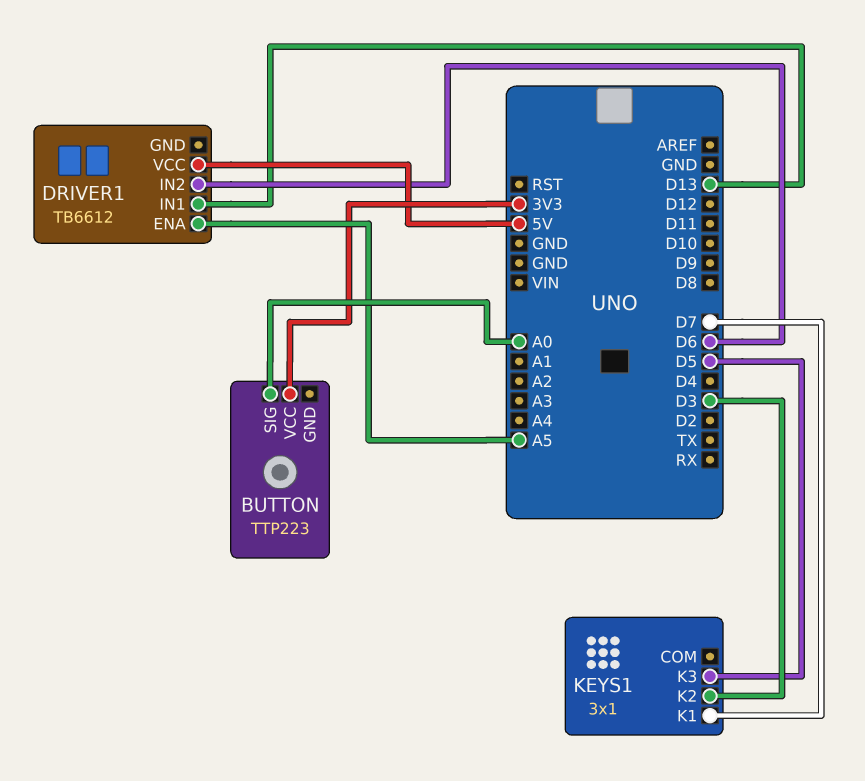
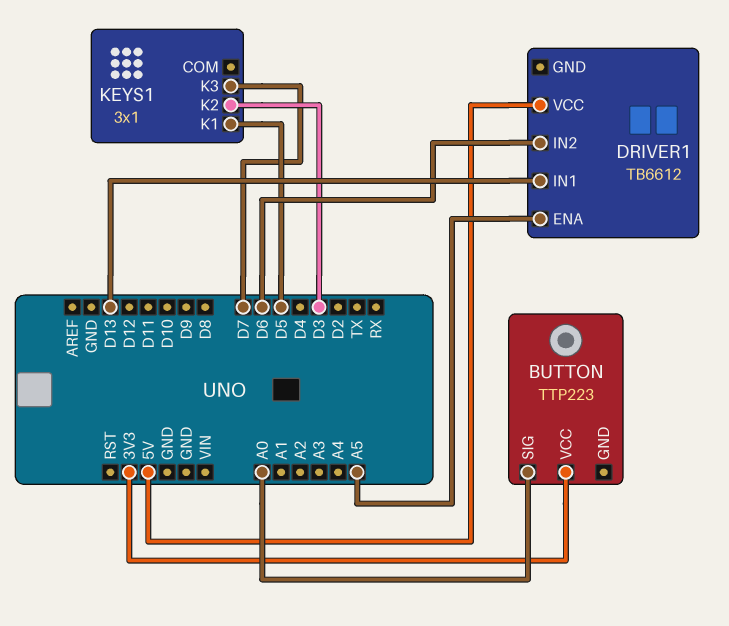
KEYS1 pin K1: D7 -> D5
KEYS1 pin K3: D5 -> D7

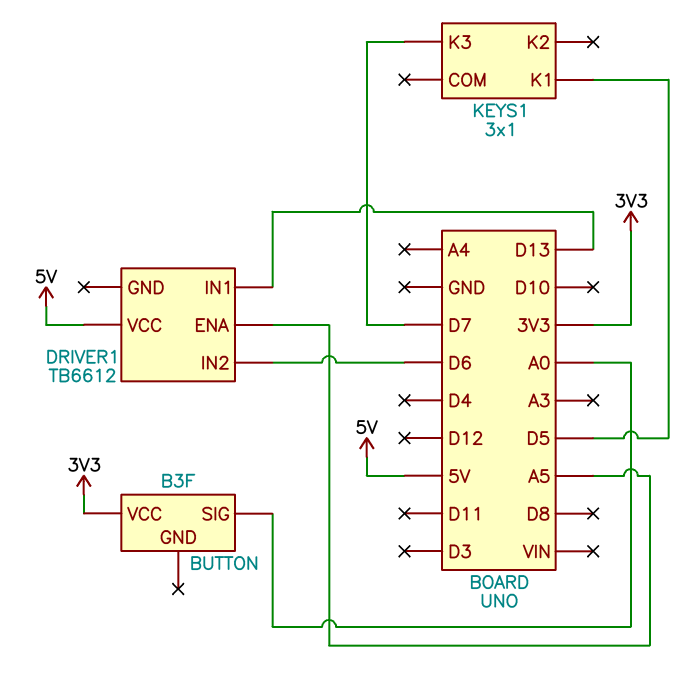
BUTTON: TTP223 -> B3F
KEYS1 pin K2: D3 -> none

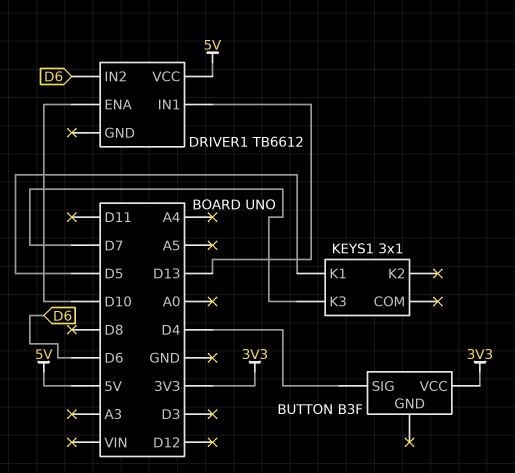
BUTTON pin SIG: A0 -> D4
DRIVER1 pin ENA: A5 -> D10

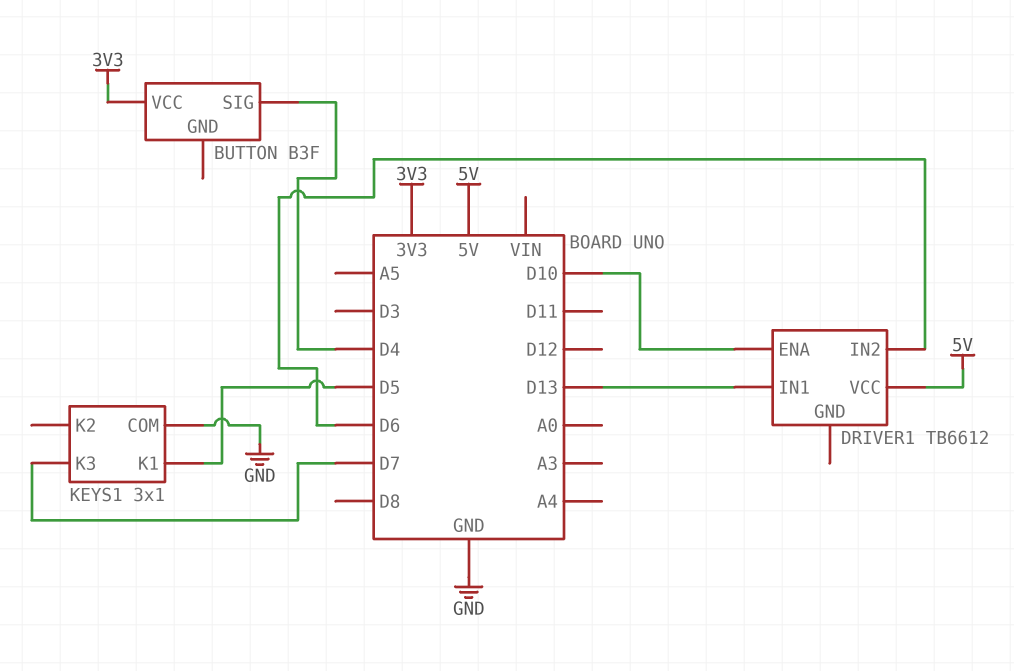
KEYS1 pin COM: none -> GND

